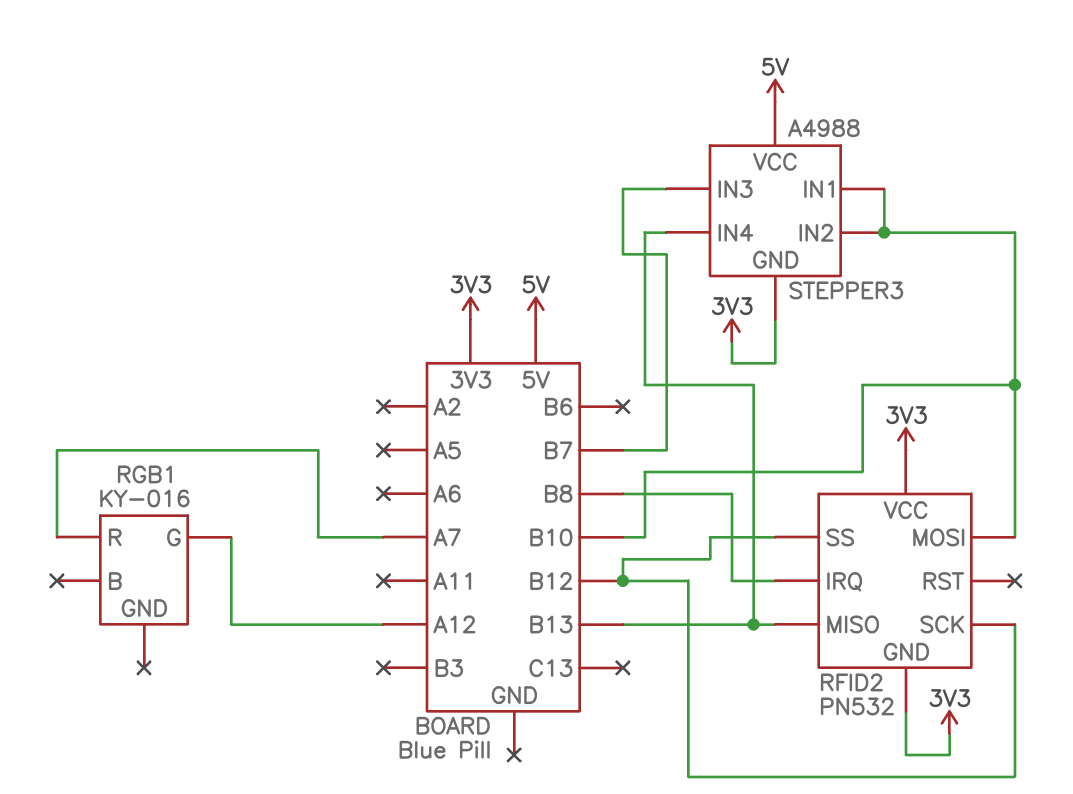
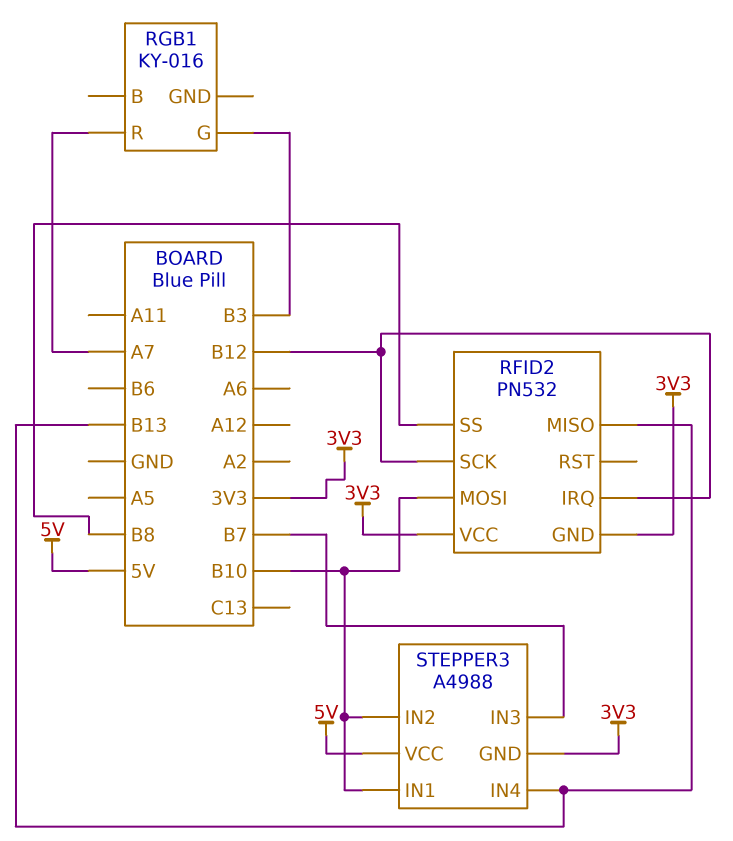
RFID2 pin IRQ: B8 -> B12
RFID2 pin SS: B12 -> B8
RGB1 pin G: A12 -> B3

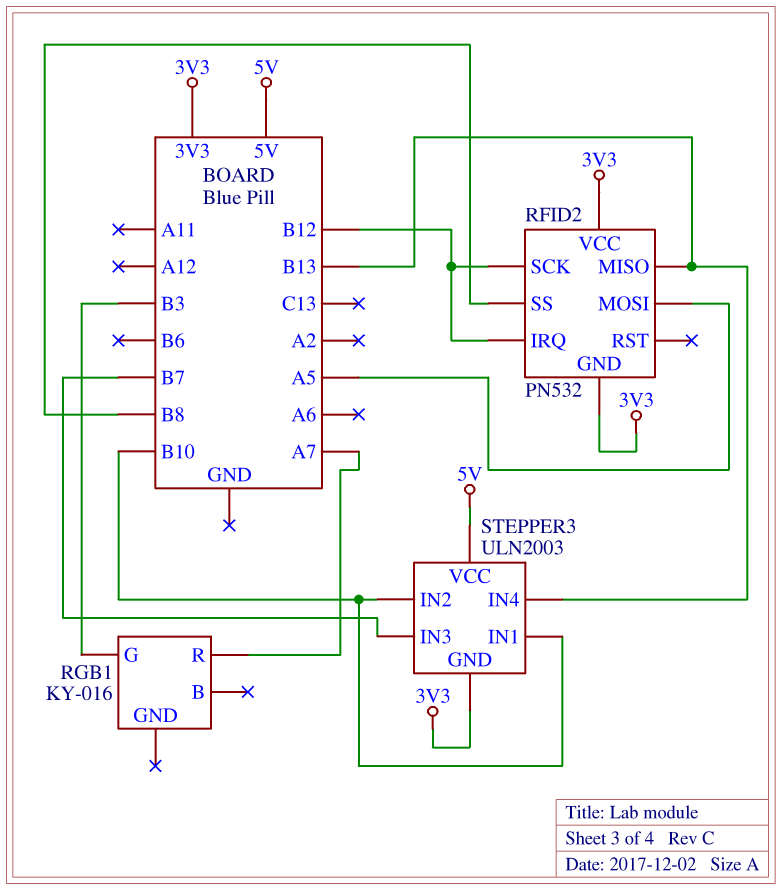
RFID2 pin MOSI: B10 -> A5
STEPPER3: A4988 -> ULN2003

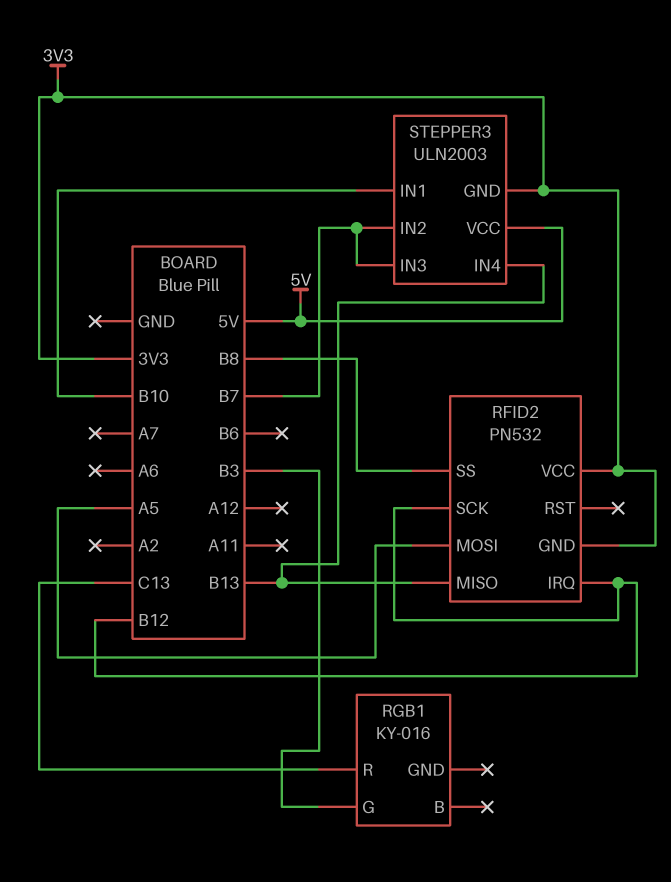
RGB1 pin R: A7 -> C13
STEPPER3 pin IN2: B10 -> B7

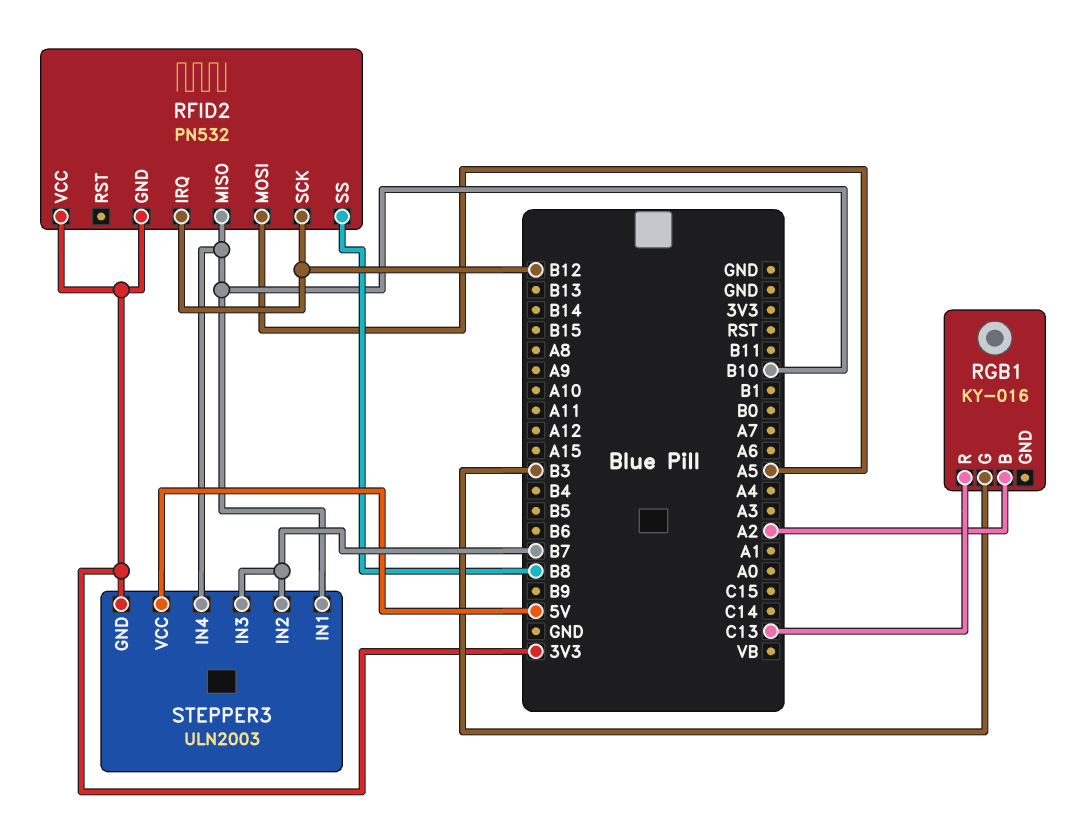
RFID2 pin MISO: B13 -> B10
RGB1 pin B: none -> A2
STEPPER3 pin IN4: B13 -> B10

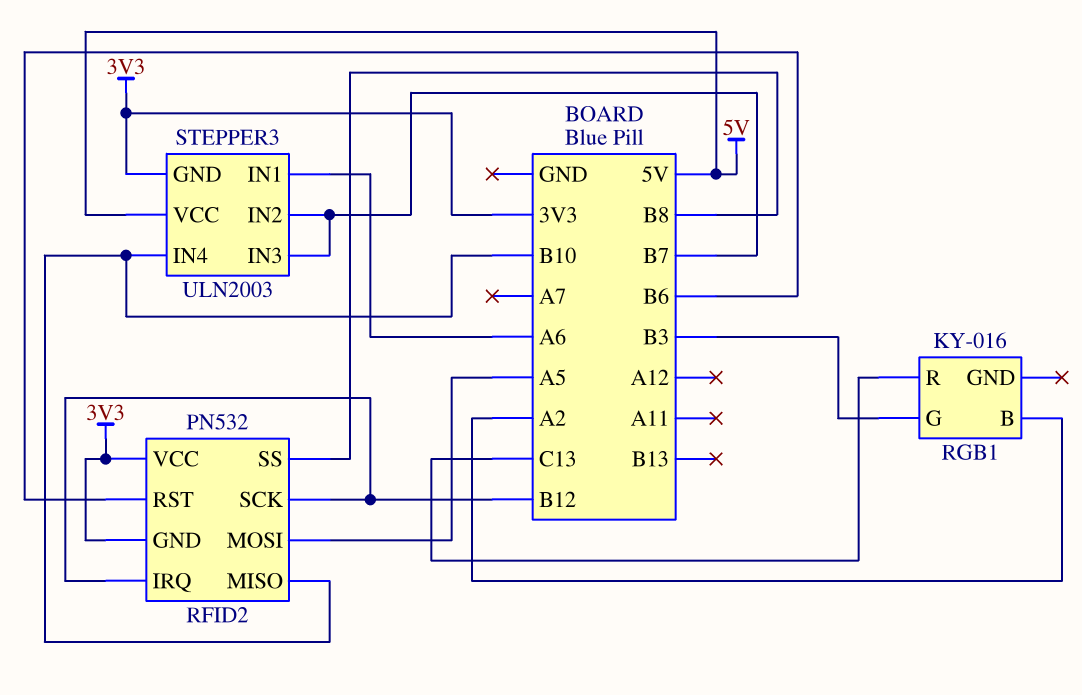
RFID2 pin RST: none -> B6
STEPPER3 pin IN1: B10 -> A6

